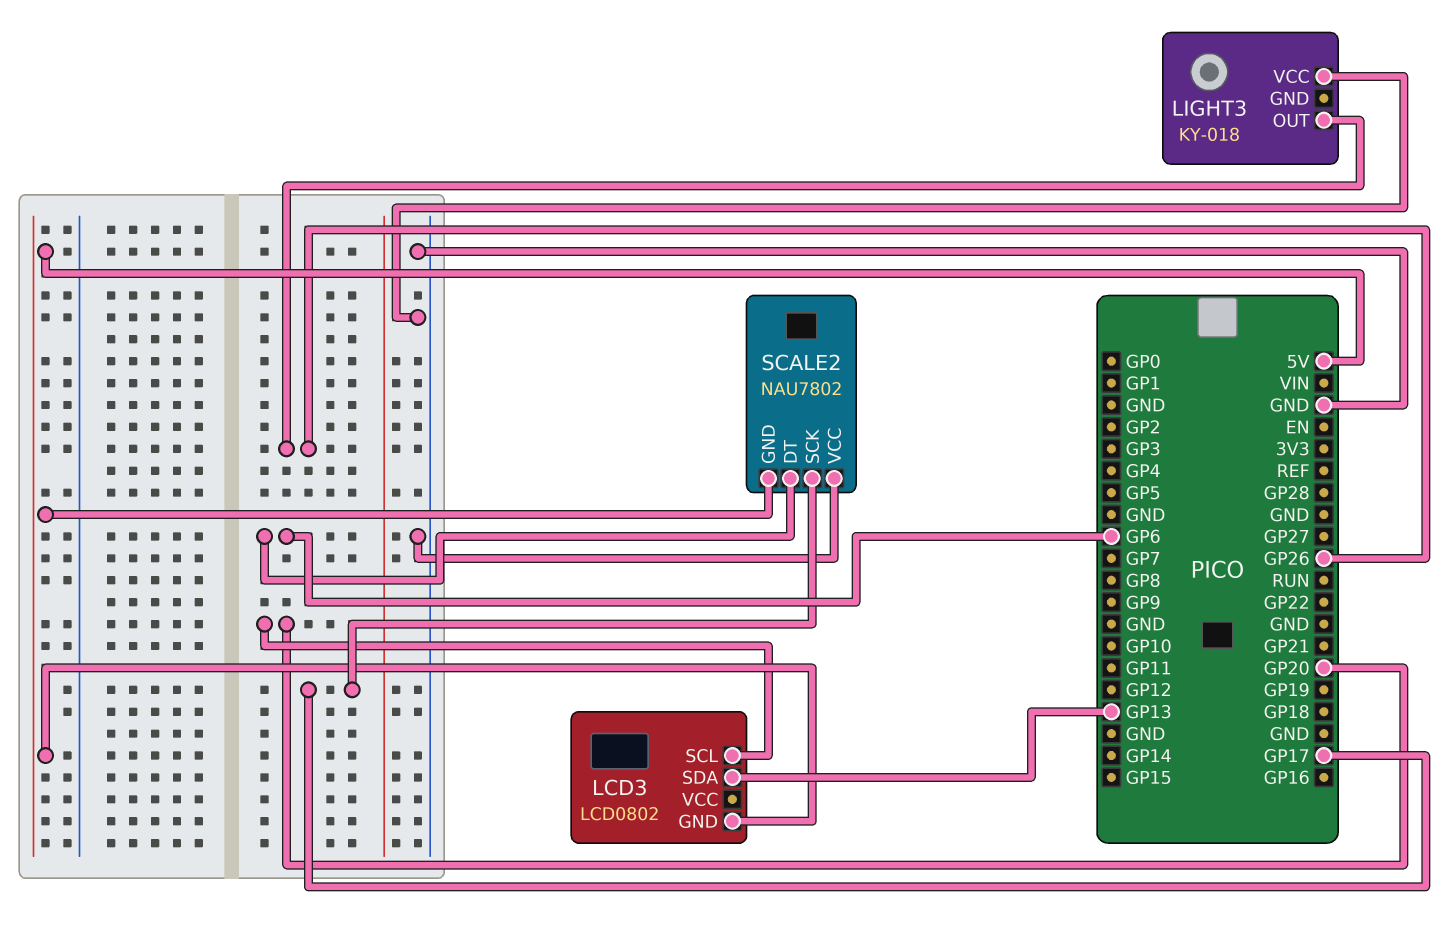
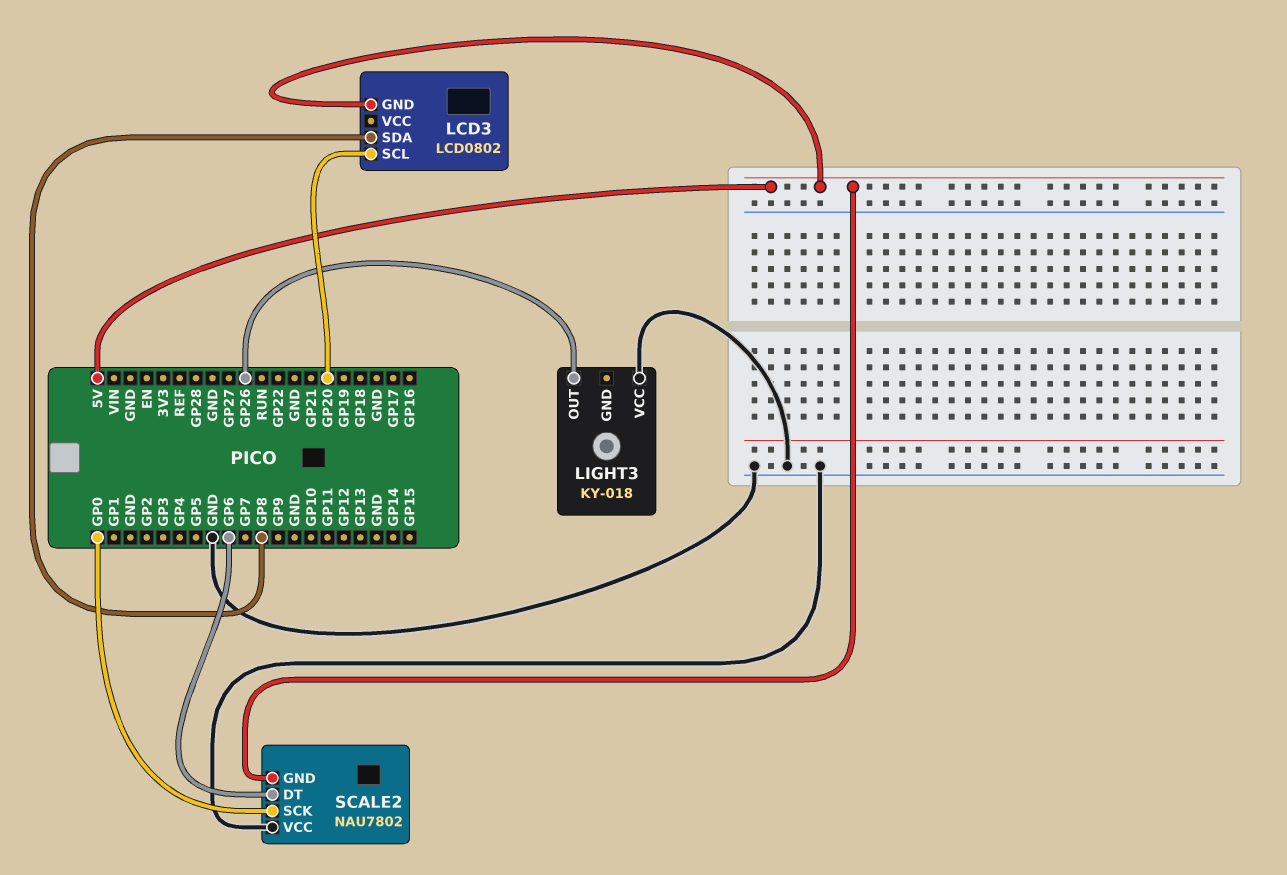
LCD3 pin SDA: GP13 -> GP8
SCALE2 pin SCK: GP17 -> GP0

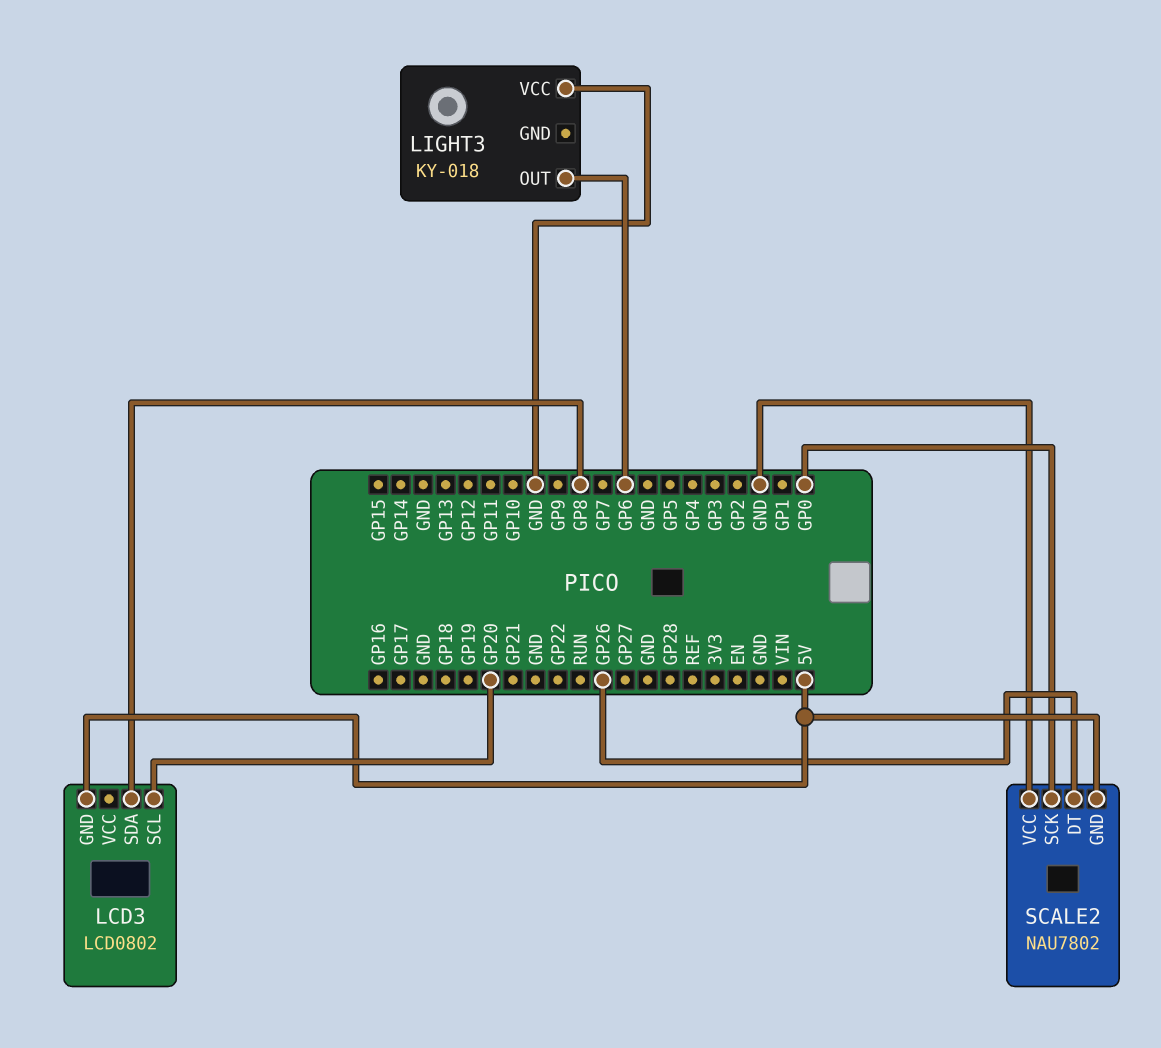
LIGHT3 pin OUT: GP26 -> GP6
SCALE2 pin DT: GP6 -> GP26

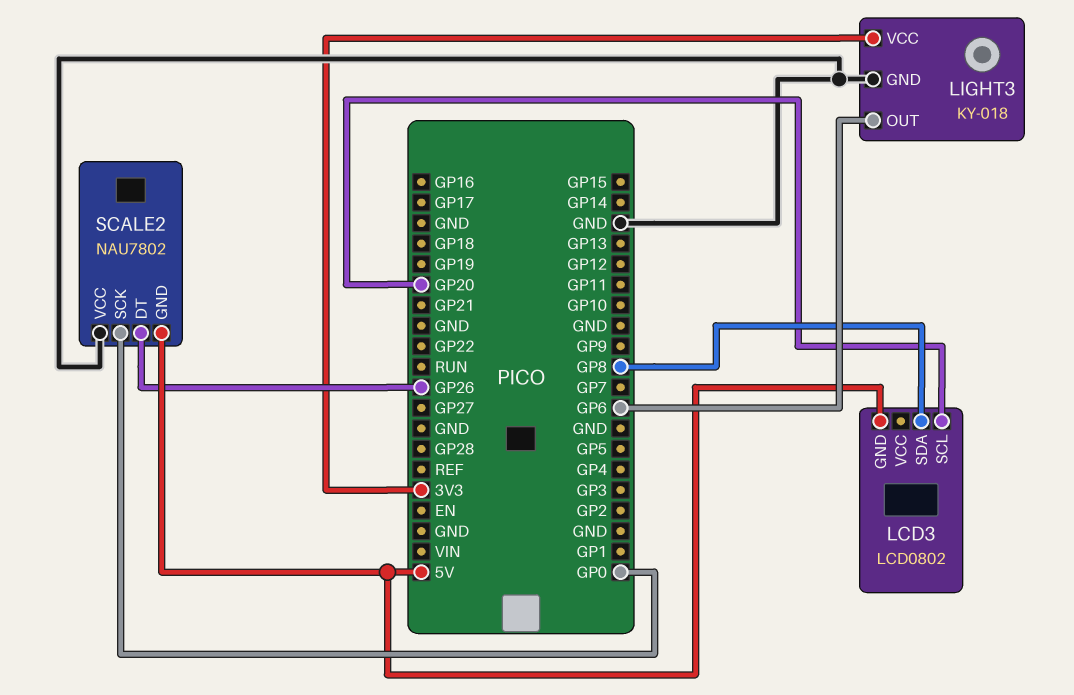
LIGHT3 pin GND: none -> GND
LIGHT3 pin VCC: GND -> 3V3

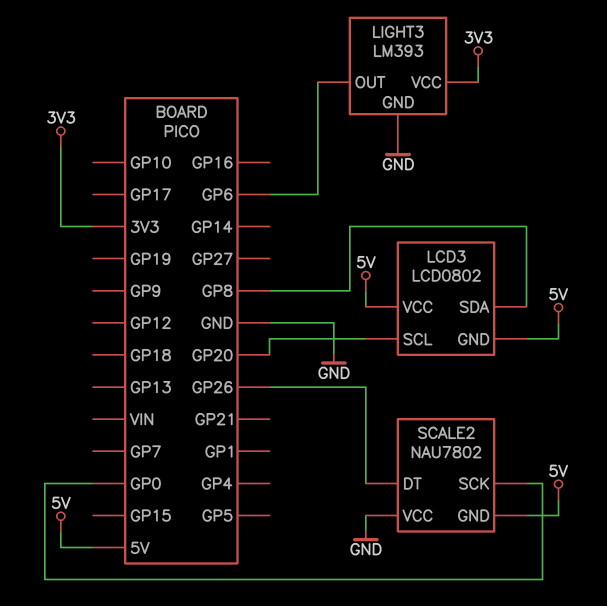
LCD3 pin VCC: none -> 5V
LIGHT3: KY-018 -> LM393

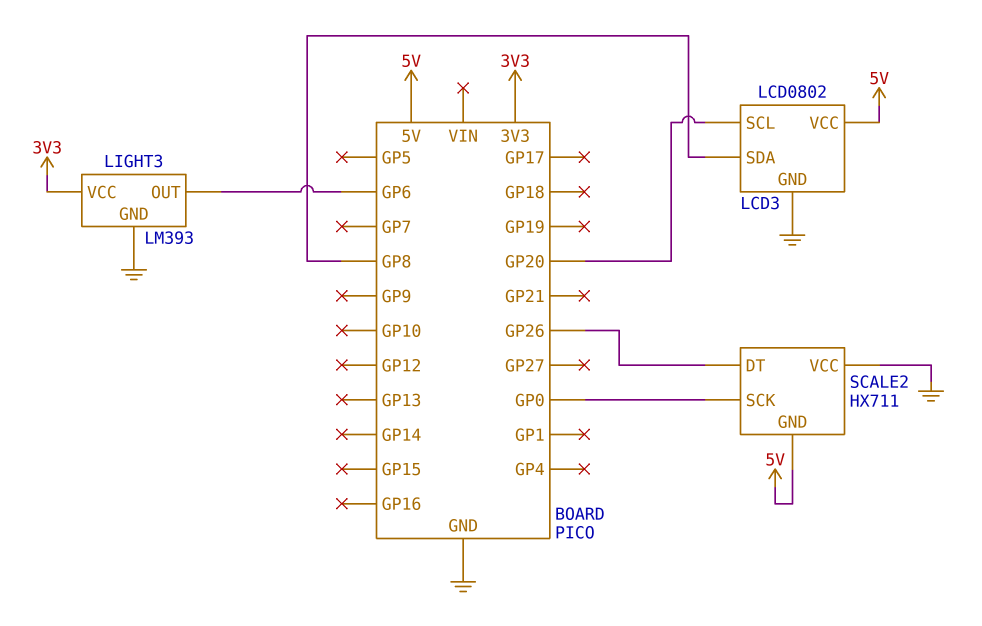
LCD3 pin GND: 5V -> GND
SCALE2: NAU7802 -> HX711

